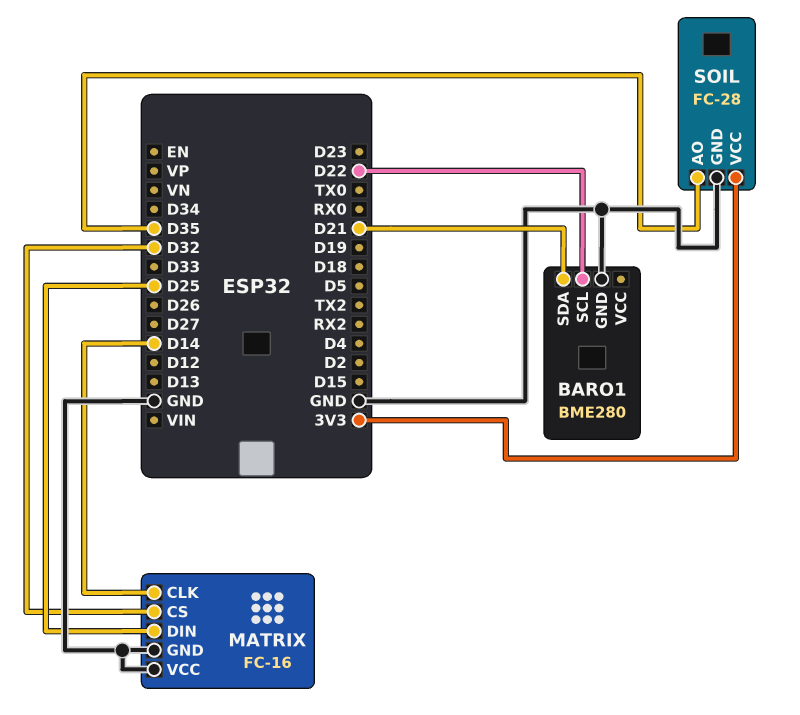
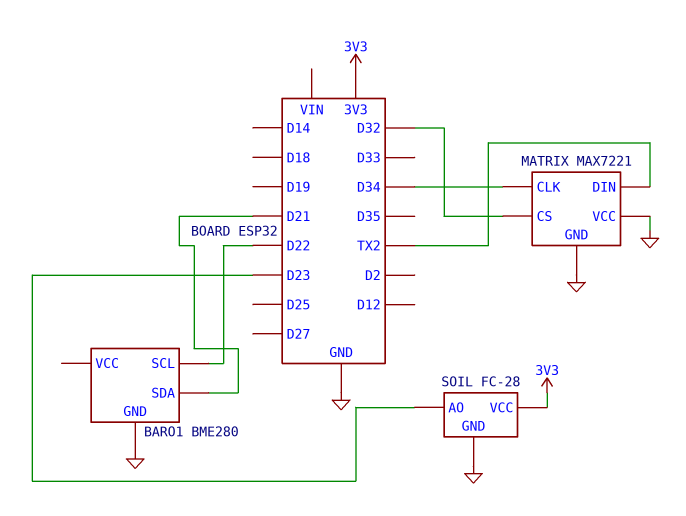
MATRIX: FC-16 -> MAX7221
MATRIX pin CLK: D14 -> D34
MATRIX pin DIN: D25 -> TX2
SOIL pin AO: D35 -> D23

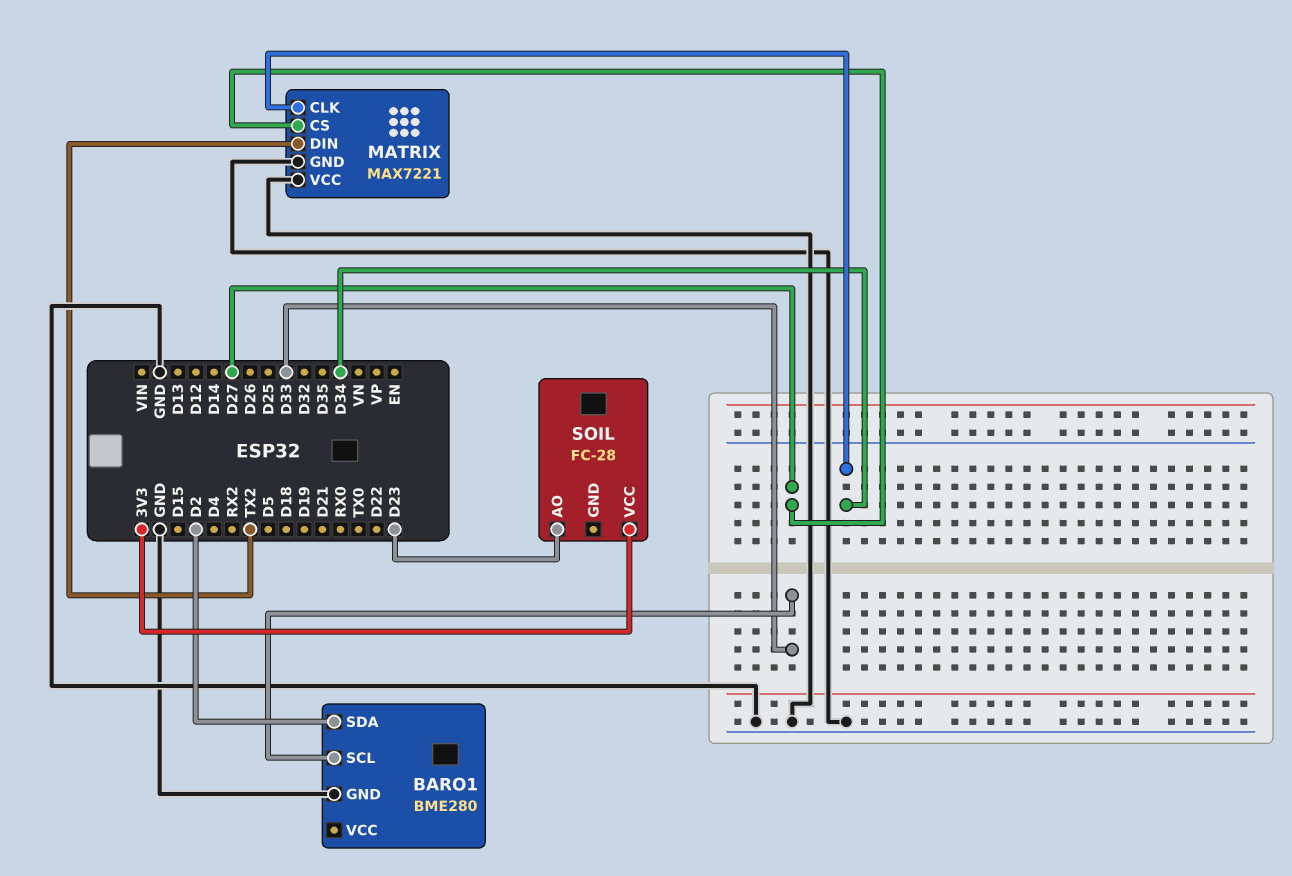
BARO1 pin SCL: D22 -> D33
BARO1 pin SDA: D21 -> D2
MATRIX pin CS: D32 -> D27
SOIL pin GND: GND -> none

